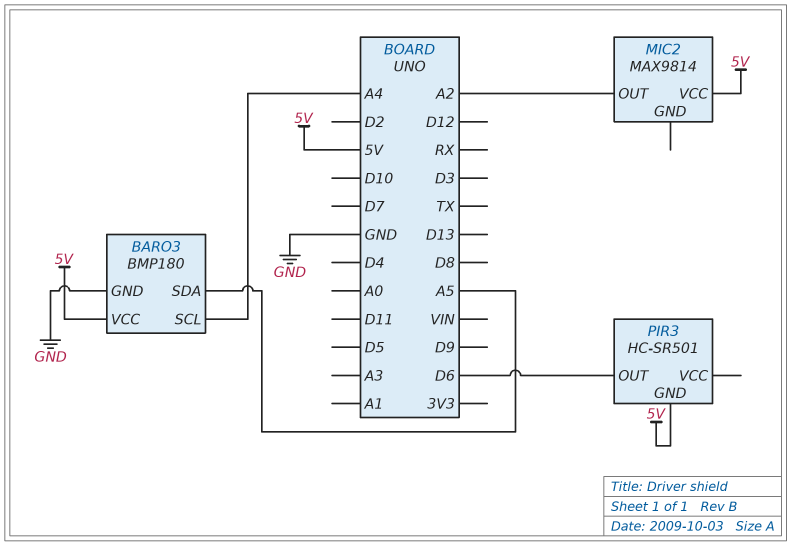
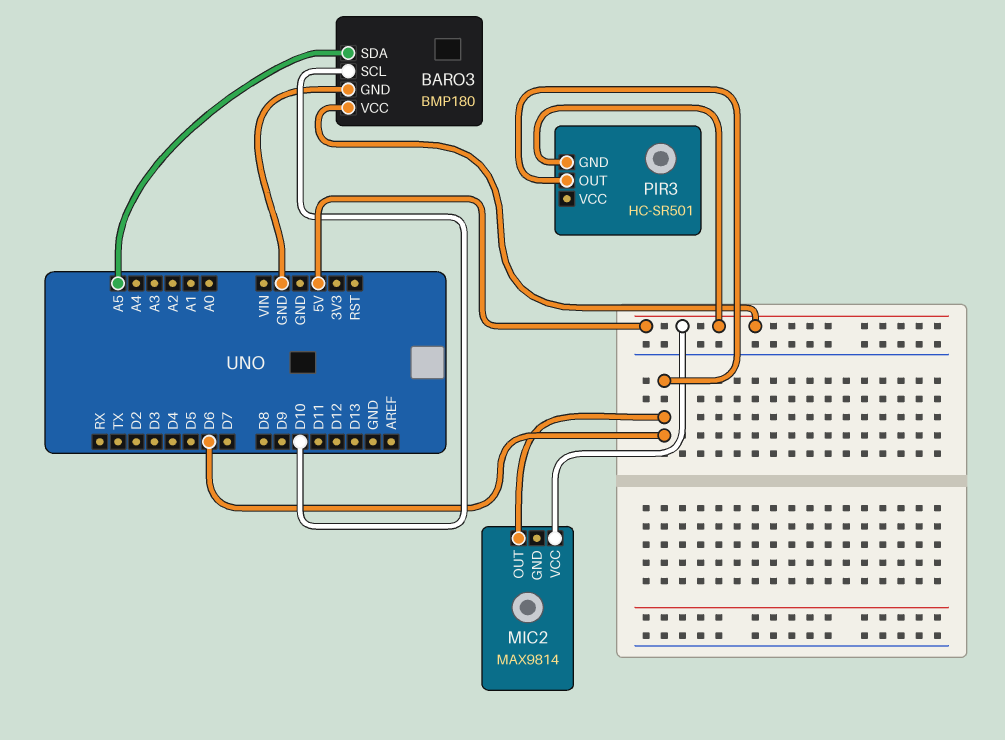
BARO3 pin SCL: A4 -> D10
MIC2 pin OUT: A2 -> D6

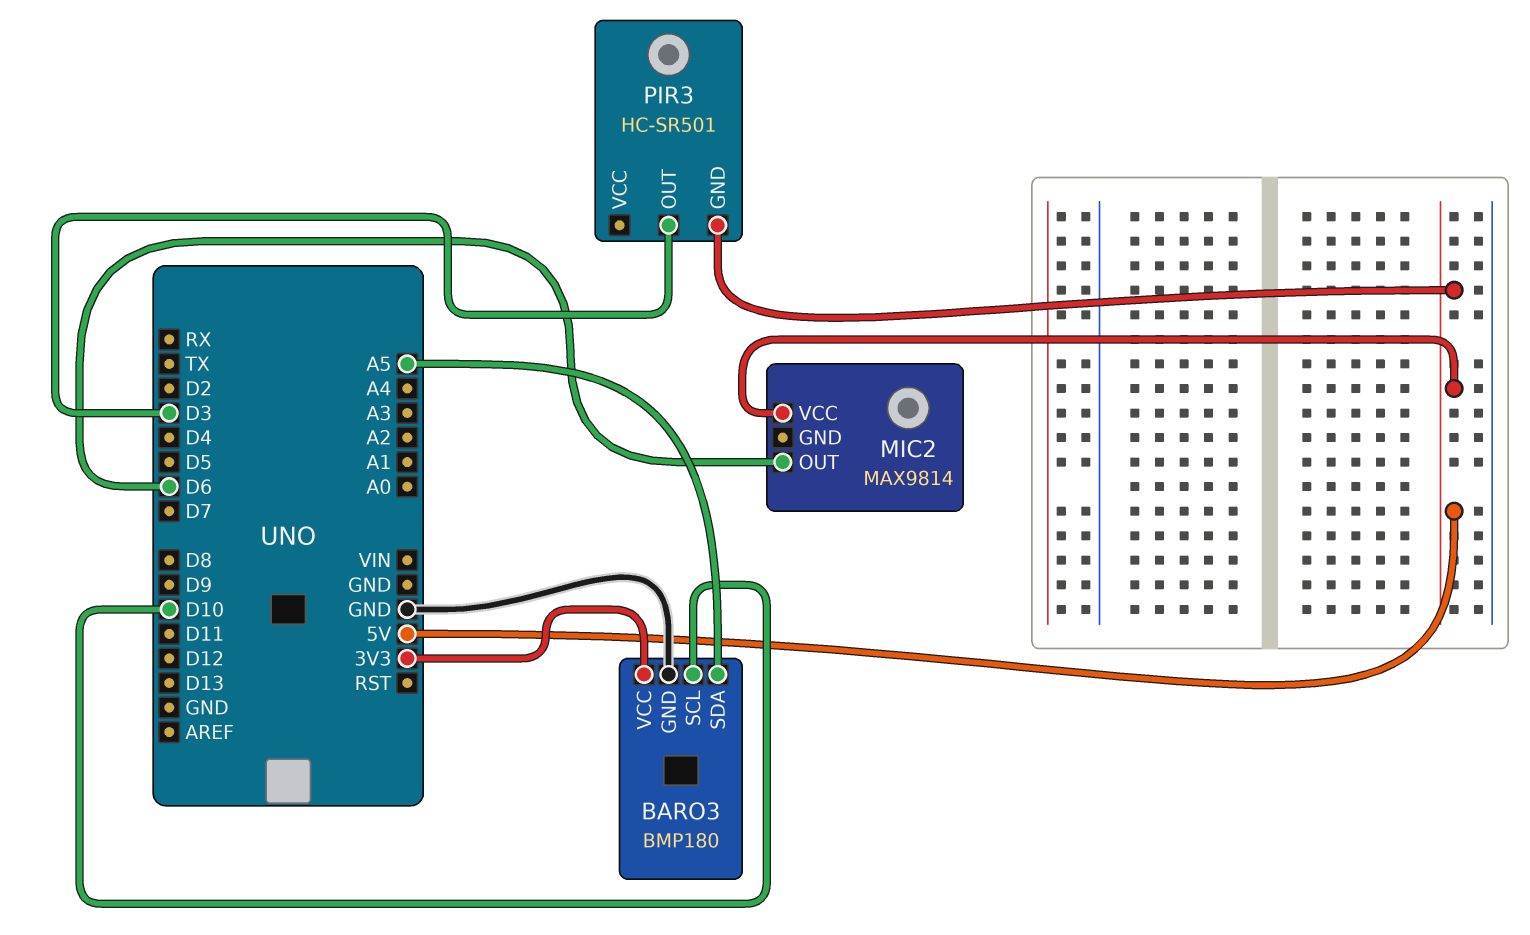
BARO3 pin VCC: 5V -> 3V3
PIR3 pin OUT: D6 -> D3

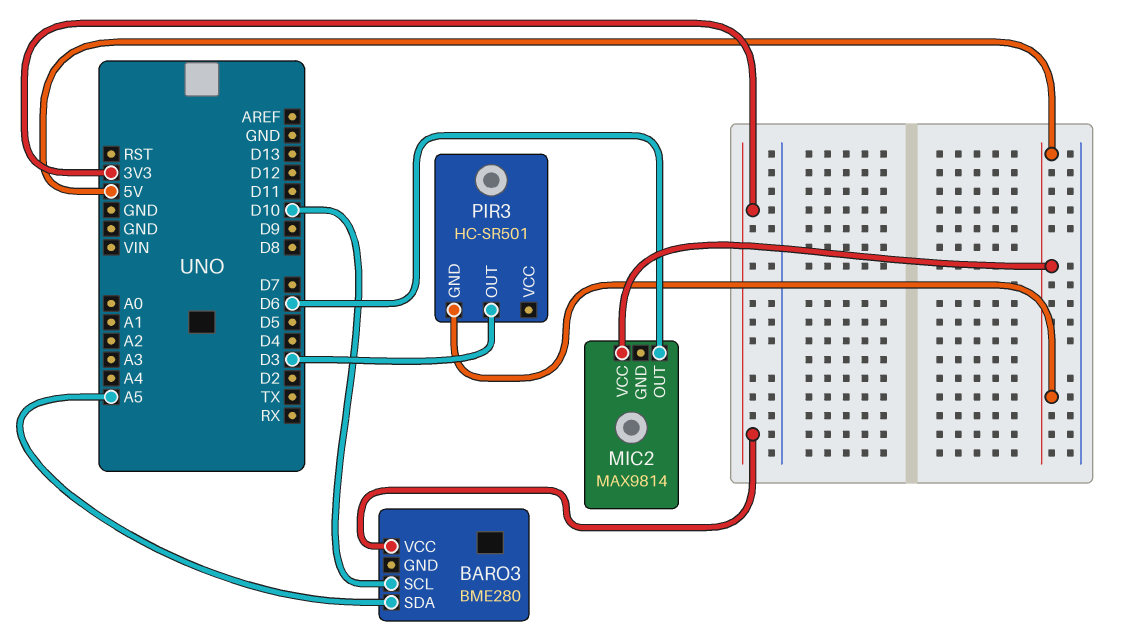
BARO3: BMP180 -> BME280
BARO3 pin GND: GND -> none

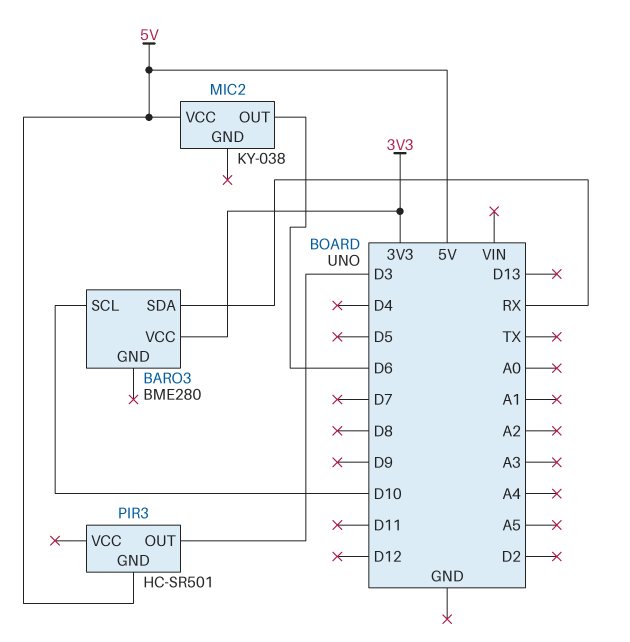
BARO3 pin SDA: A5 -> RX
MIC2: MAX9814 -> KY-038

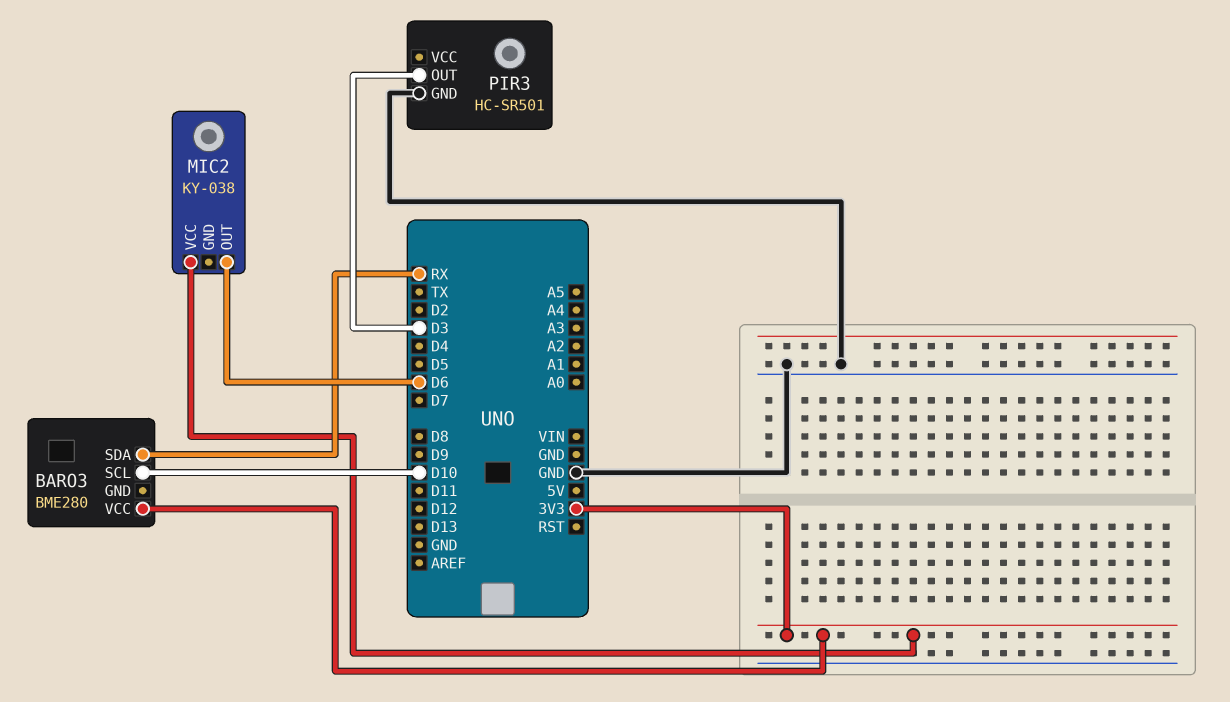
MIC2 pin VCC: 5V -> 3V3
PIR3 pin GND: 5V -> GND

